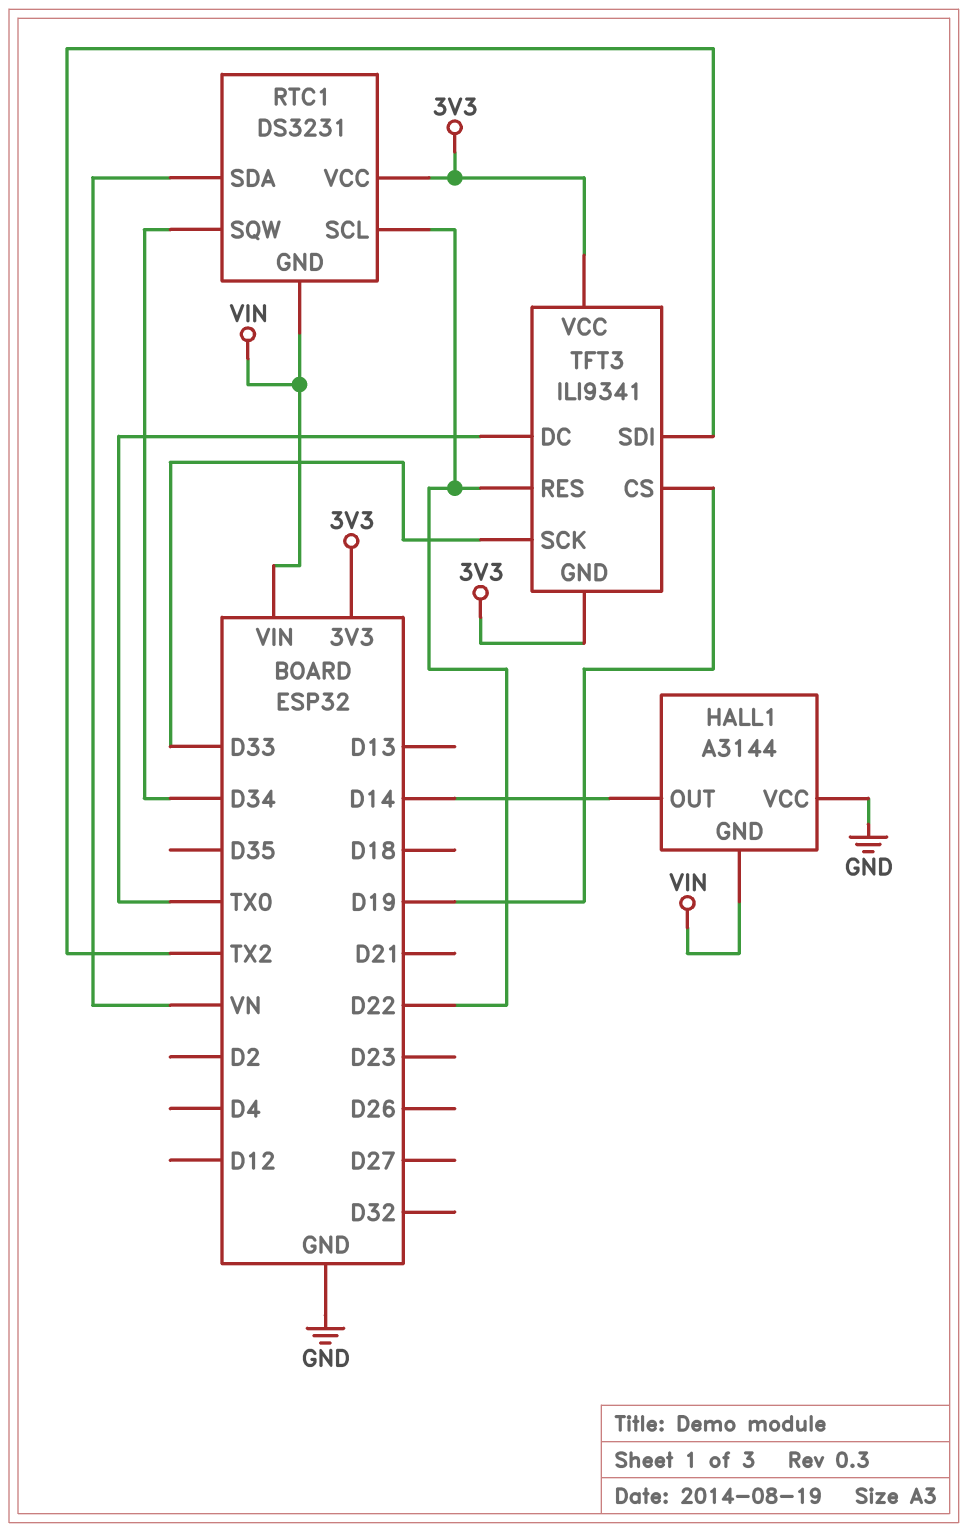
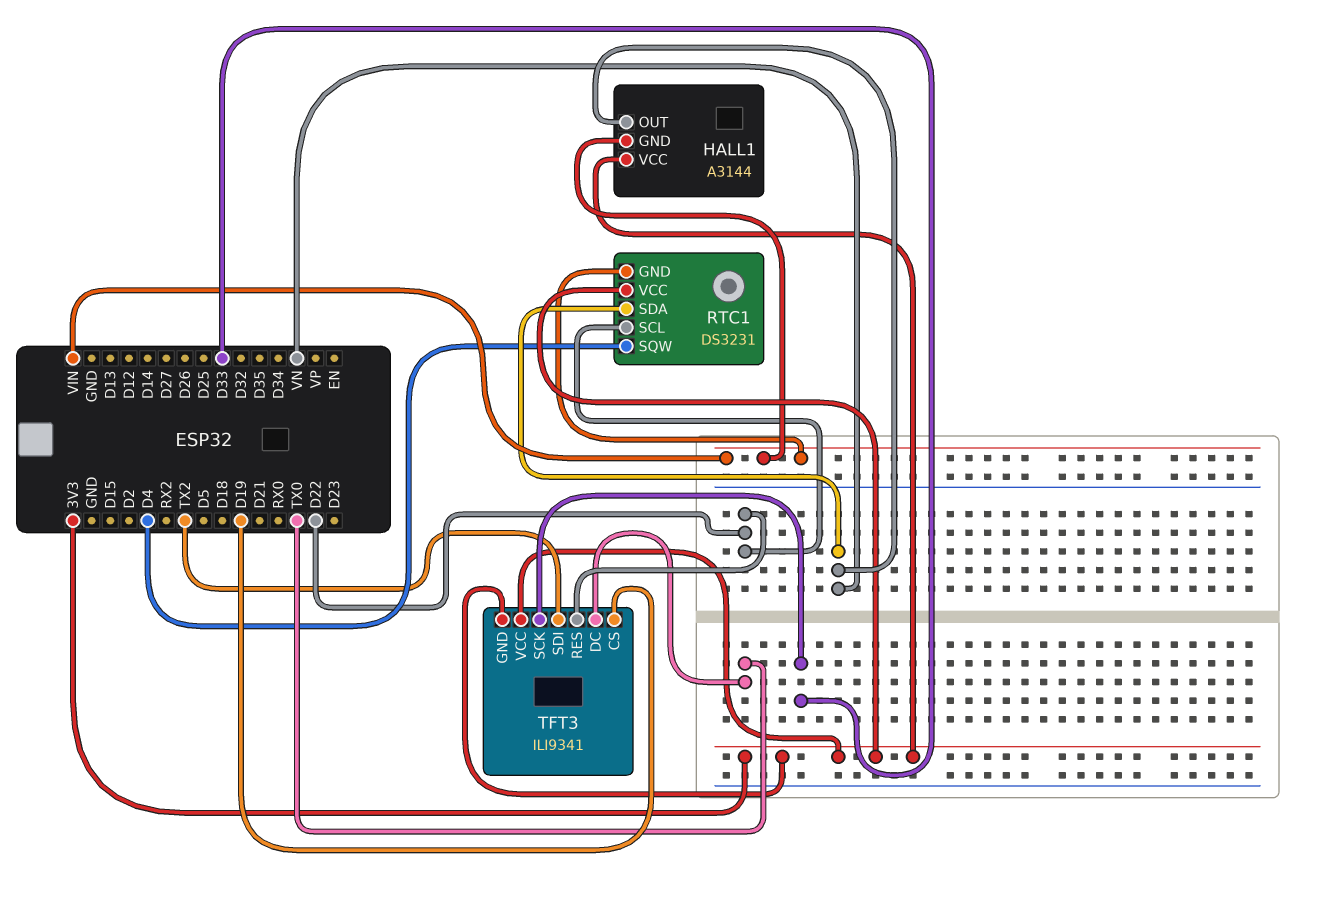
HALL1 pin OUT: D14 -> VN
HALL1 pin VCC: GND -> 3V3
RTC1 pin SQW: D34 -> D4

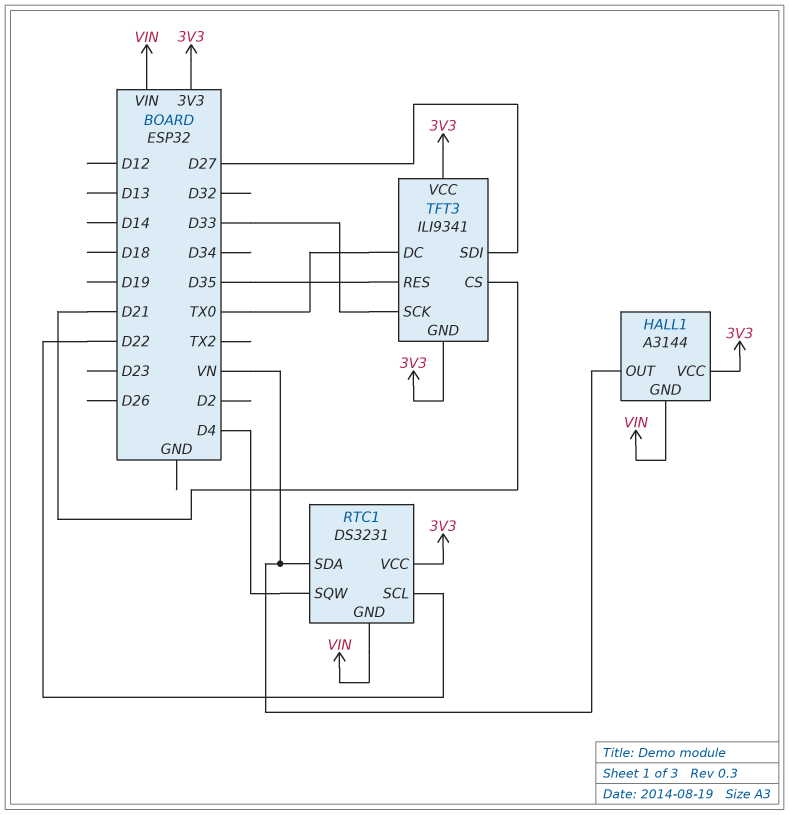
TFT3 pin CS: D19 -> D21
TFT3 pin RES: D22 -> D35
TFT3 pin SDI: TX2 -> D27

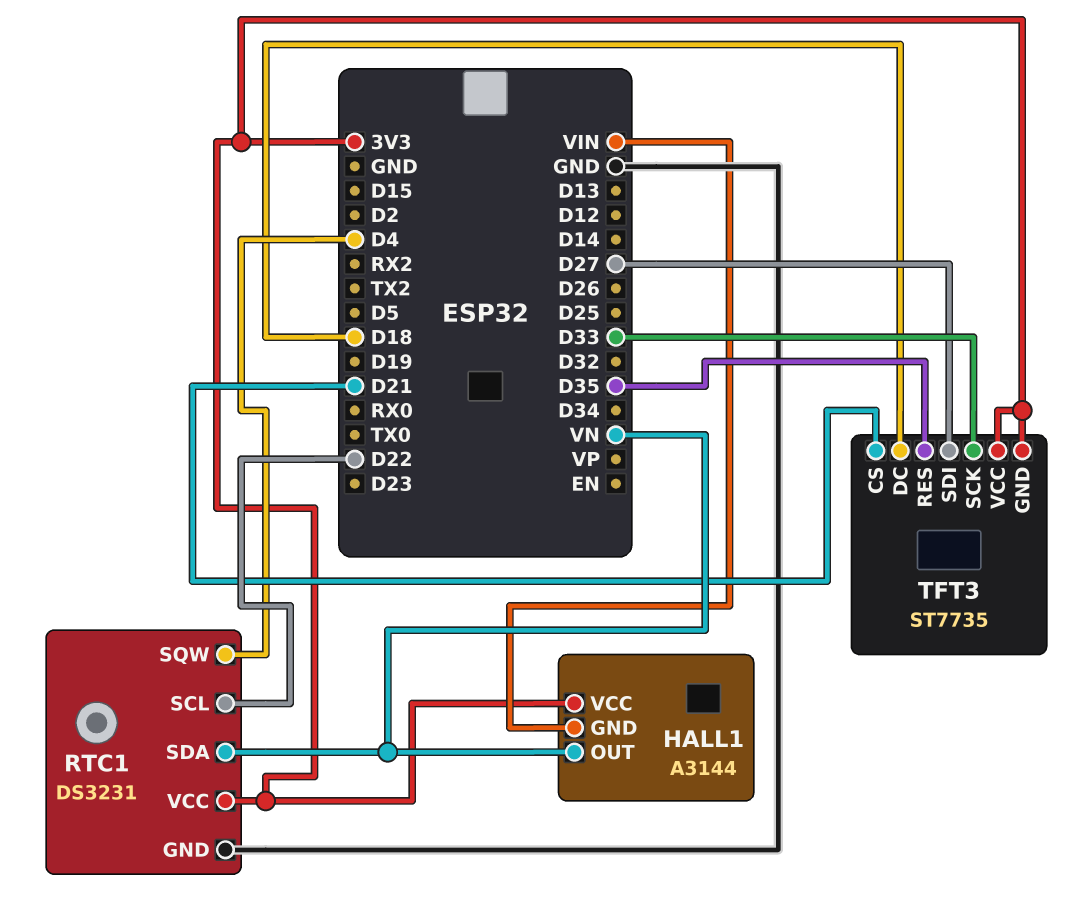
RTC1 pin GND: VIN -> GND
TFT3: ILI9341 -> ST7735
TFT3 pin DC: TX0 -> D18

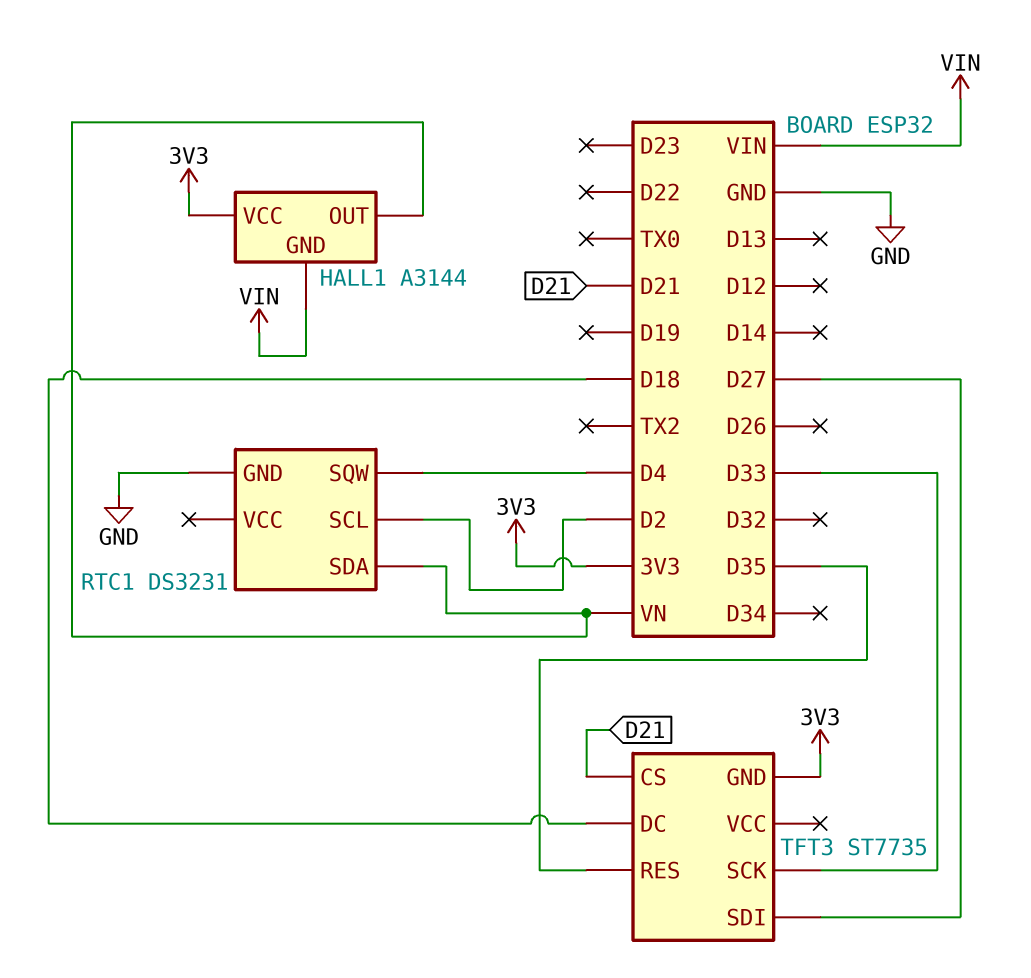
RTC1 pin SCL: D22 -> D2
RTC1 pin VCC: 3V3 -> none
TFT3 pin VCC: 3V3 -> none

